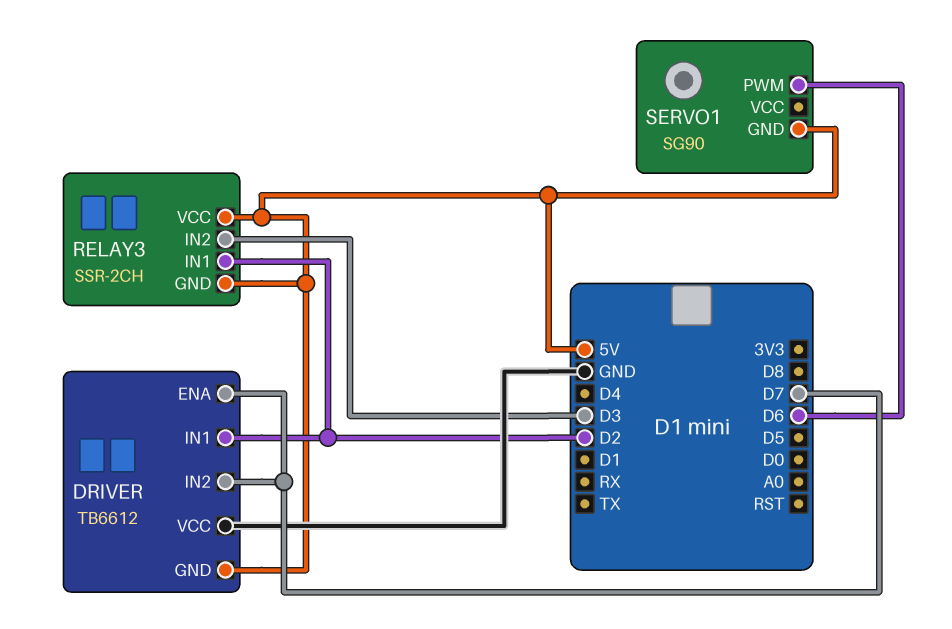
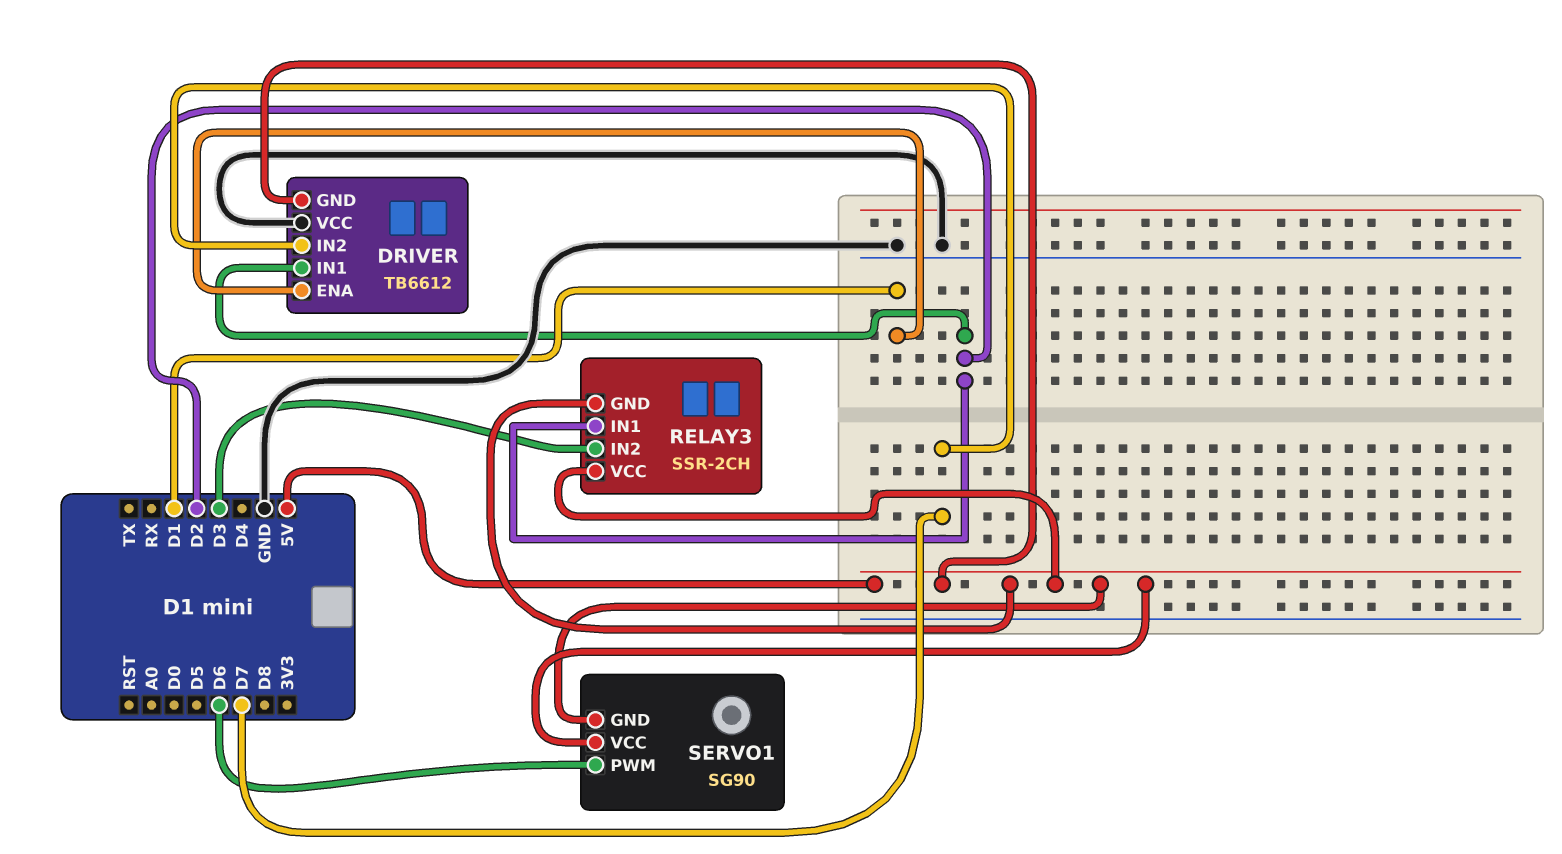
DRIVER pin ENA: D7 -> D1
SERVO1 pin VCC: none -> 5V

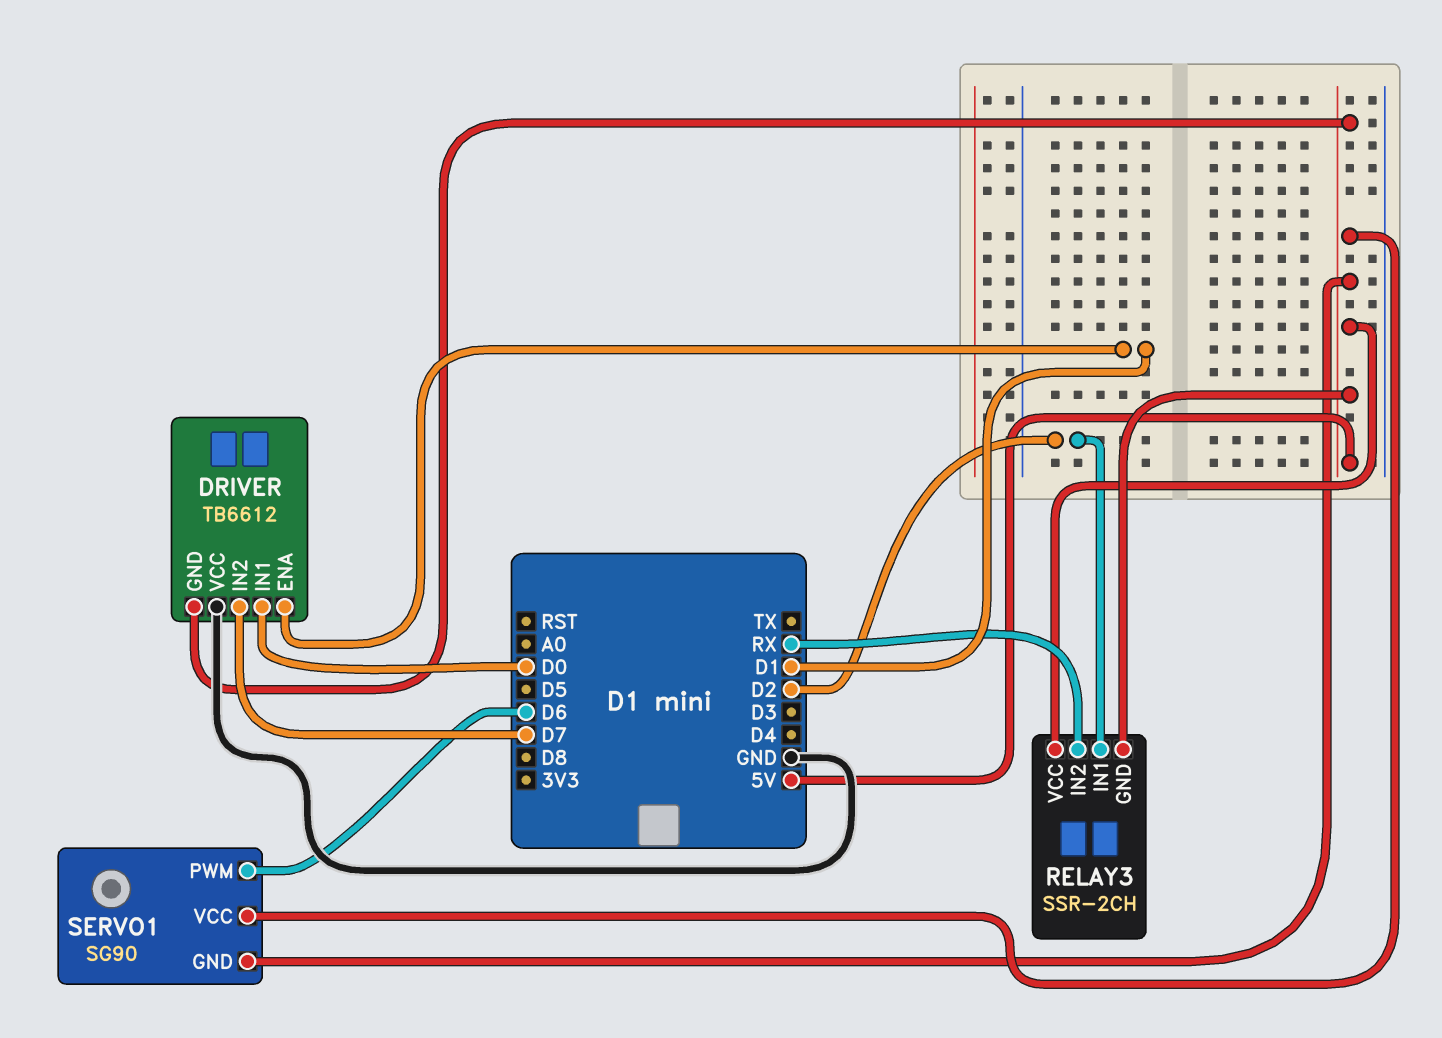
DRIVER pin IN1: D2 -> D0
RELAY3 pin IN2: D3 -> RX

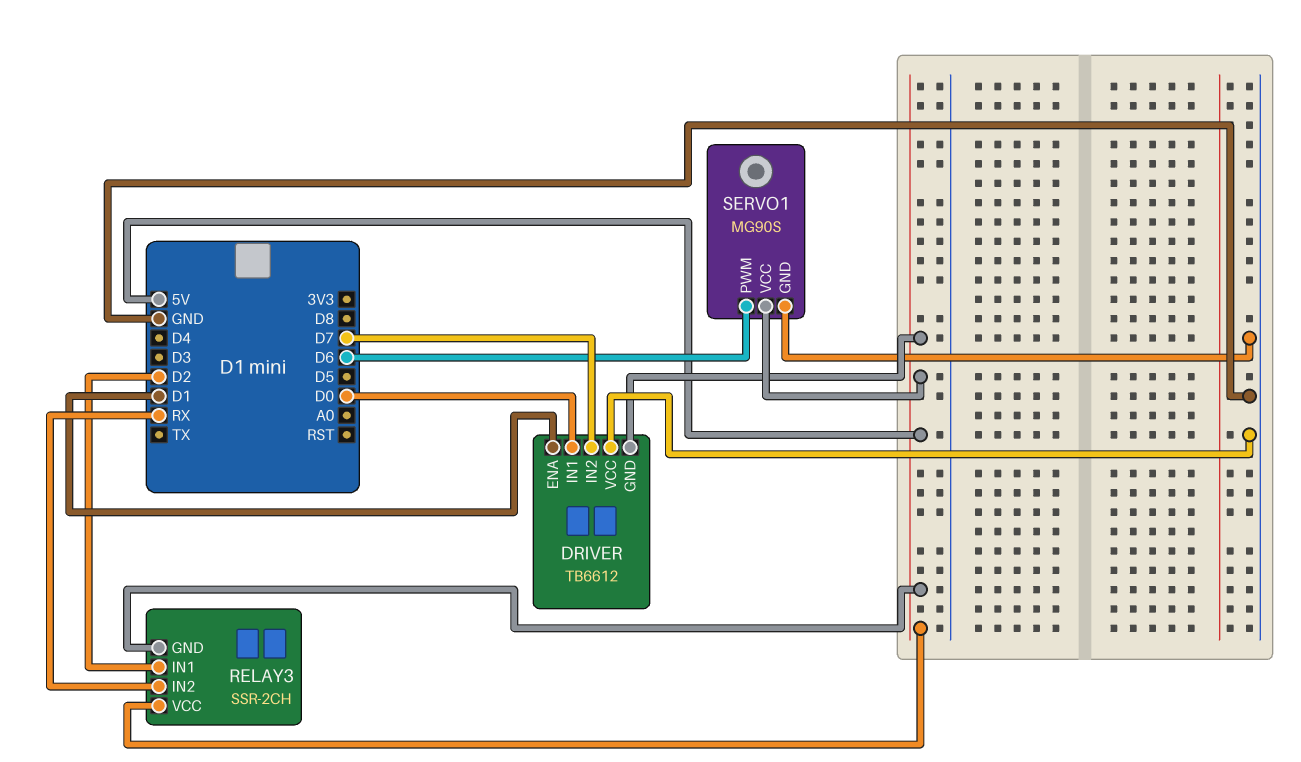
SERVO1: SG90 -> MG90S
SERVO1 pin GND: 5V -> GND

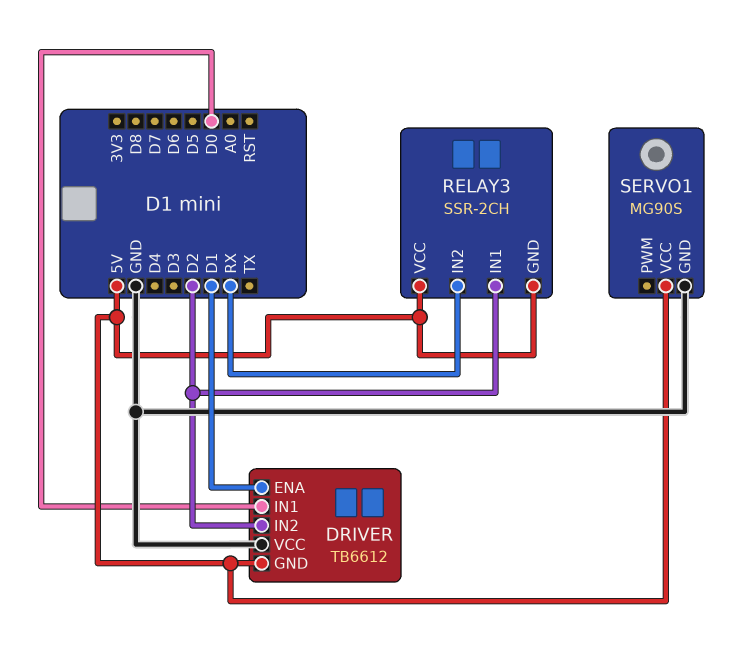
DRIVER pin IN2: D7 -> D2
SERVO1 pin PWM: D6 -> none

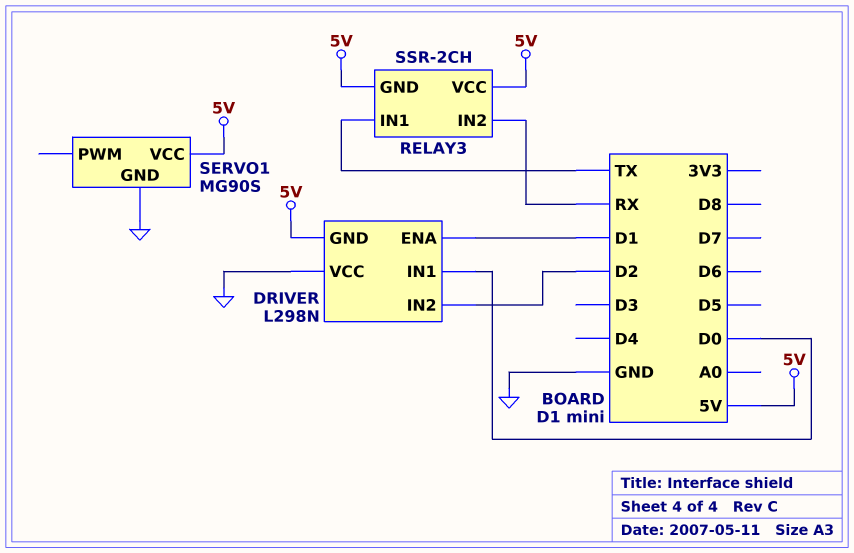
DRIVER: TB6612 -> L298N
RELAY3 pin IN1: D2 -> TX

